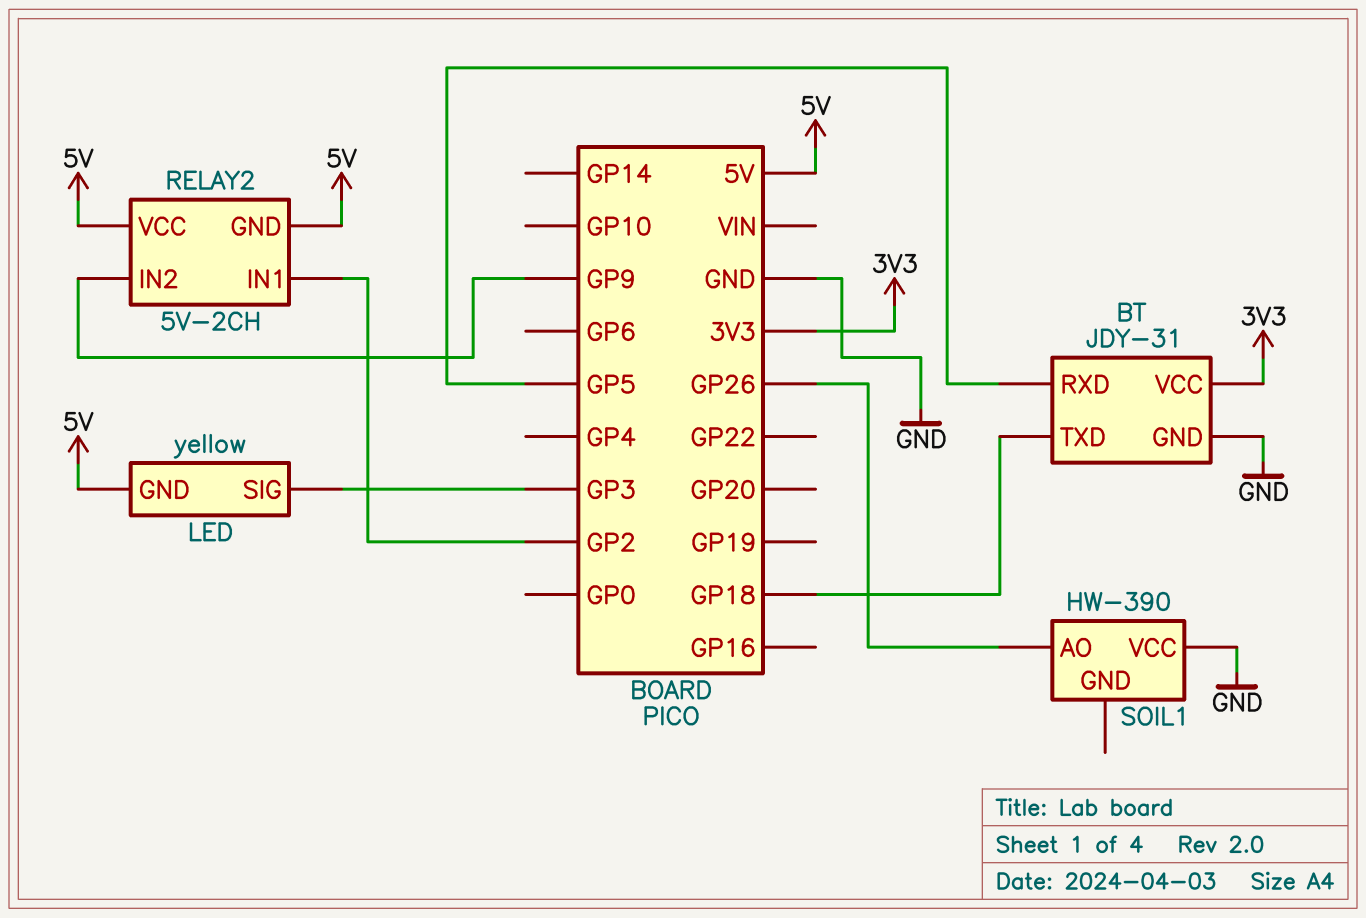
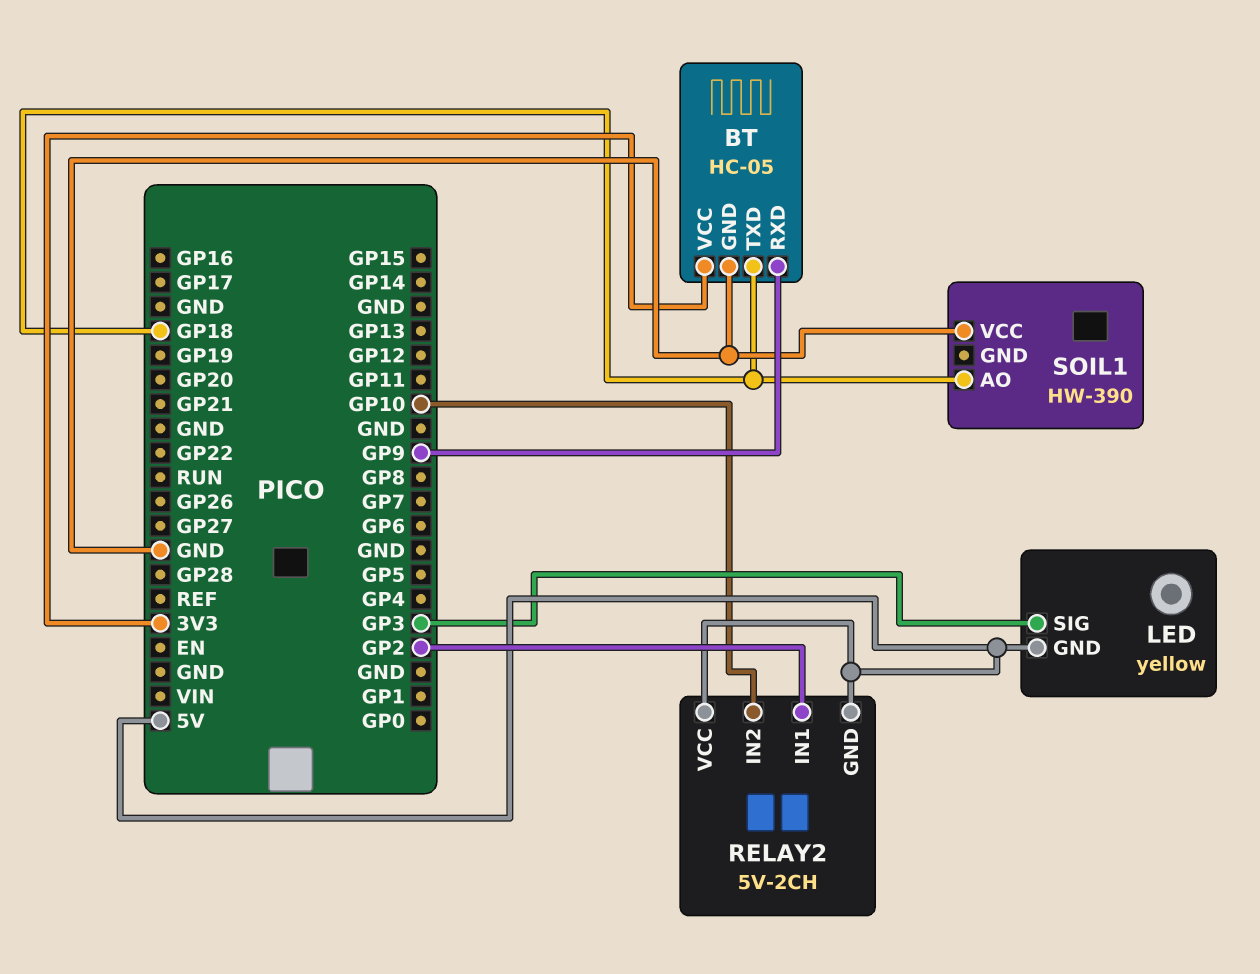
BT: JDY-31 -> HC-05
BT pin RXD: GP5 -> GP9
RELAY2 pin IN2: GP9 -> GP10
SOIL1 pin AO: GP26 -> GP18

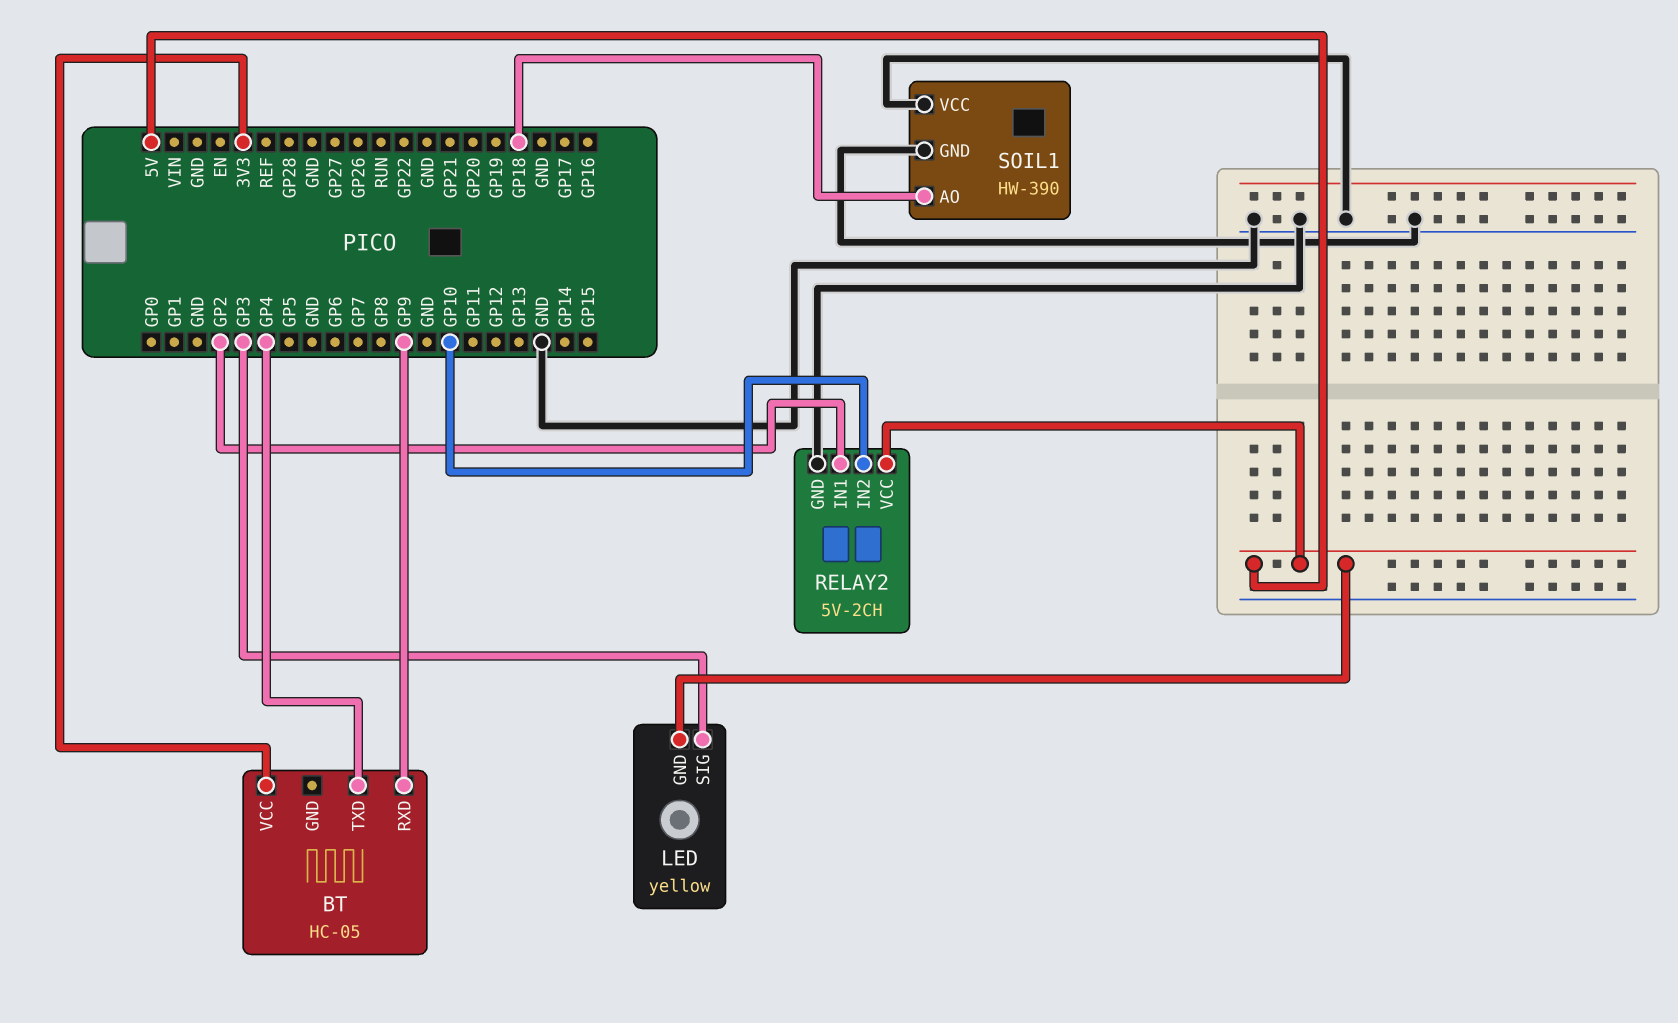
BT pin GND: GND -> none
BT pin TXD: GP18 -> GP4
RELAY2 pin GND: 5V -> GND
SOIL1 pin GND: none -> GND

